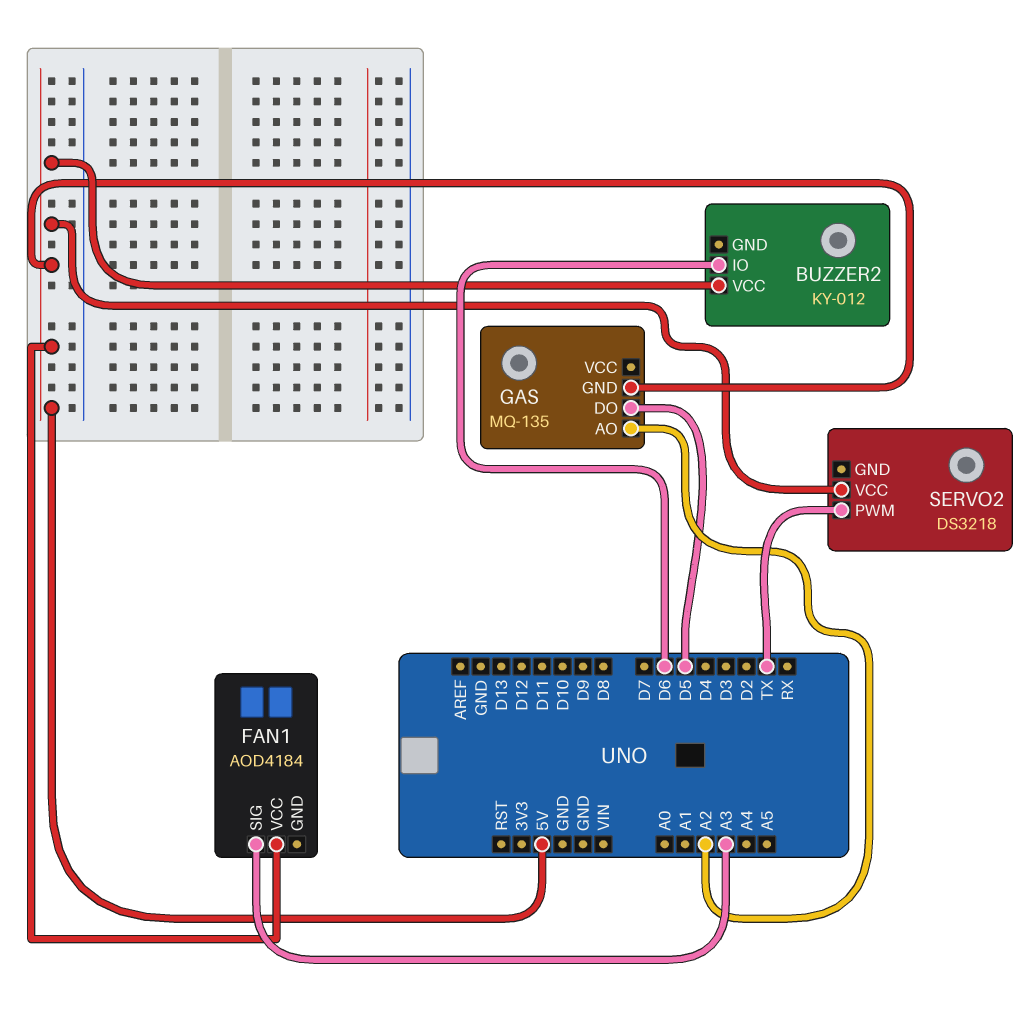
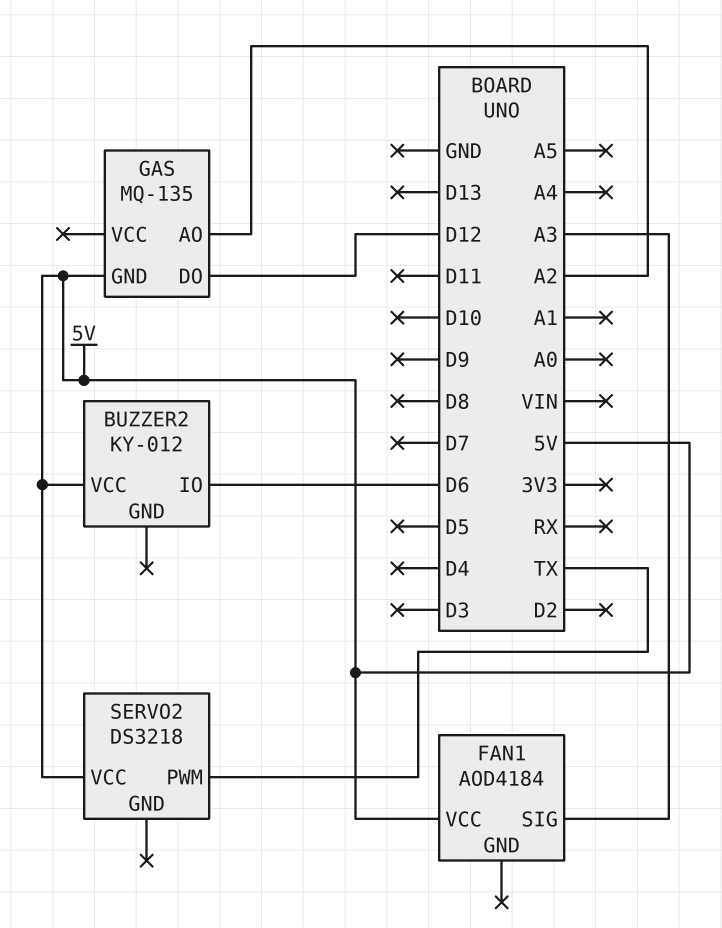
GAS pin DO: D5 -> D12

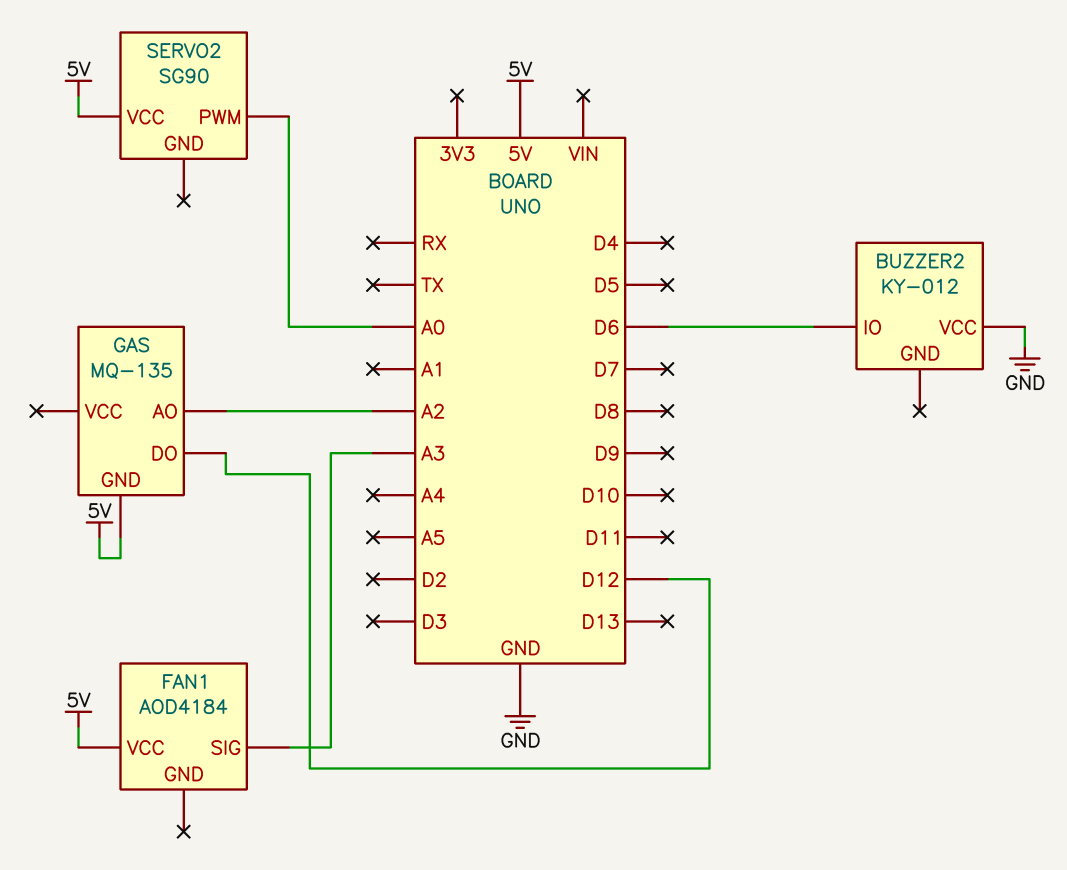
BUZZER2 pin VCC: 5V -> GND
SERVO2: DS3218 -> SG90
SERVO2 pin PWM: TX -> A0

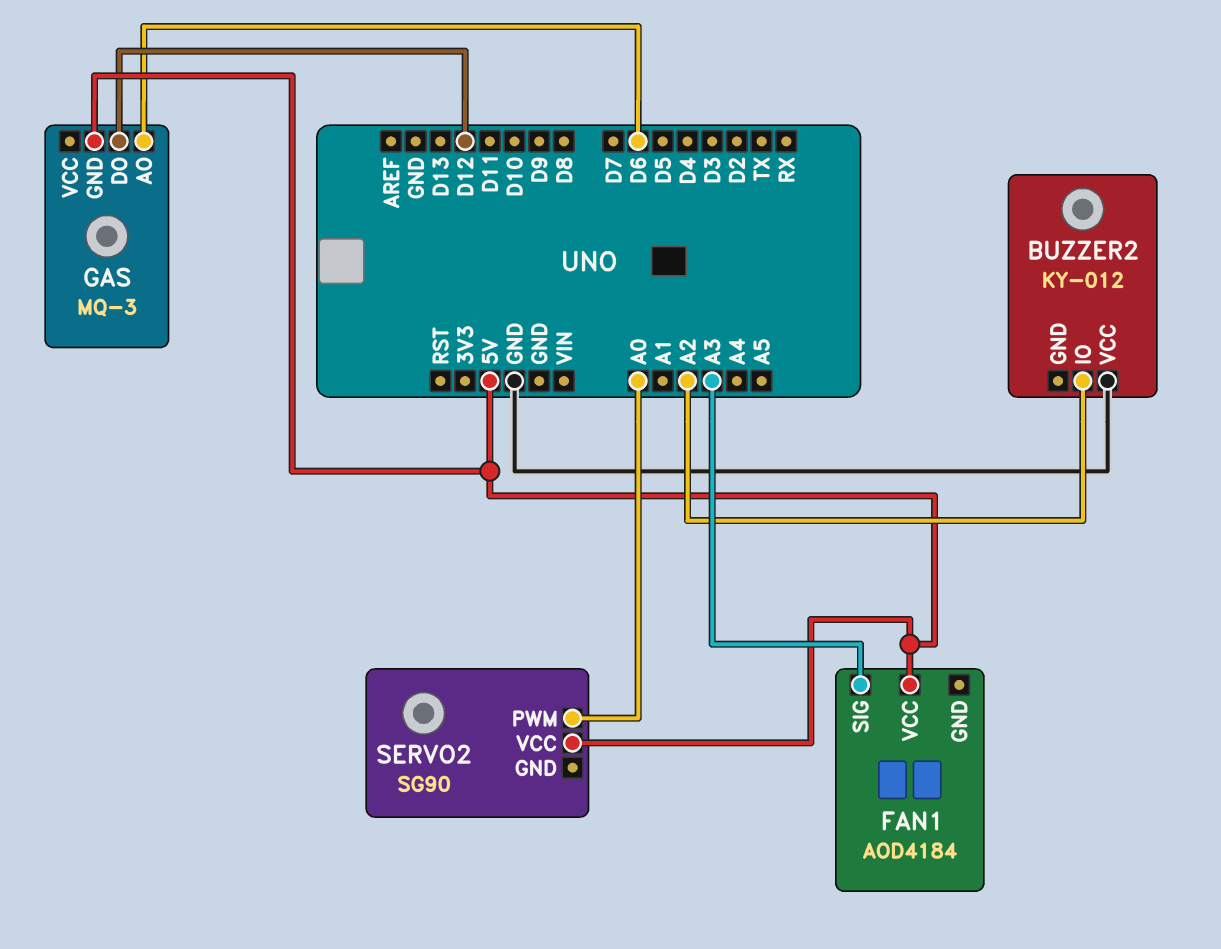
BUZZER2 pin IO: D6 -> A2
GAS: MQ-135 -> MQ-3
GAS pin AO: A2 -> D6

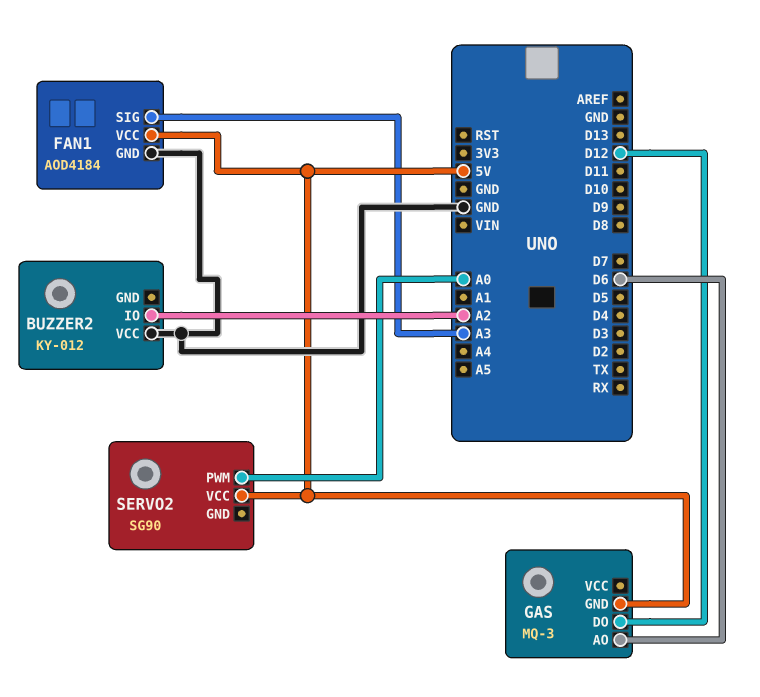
FAN1 pin GND: none -> GND

